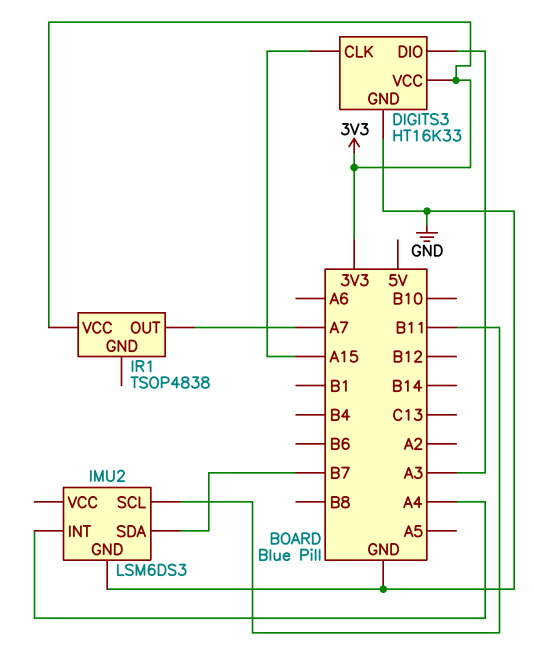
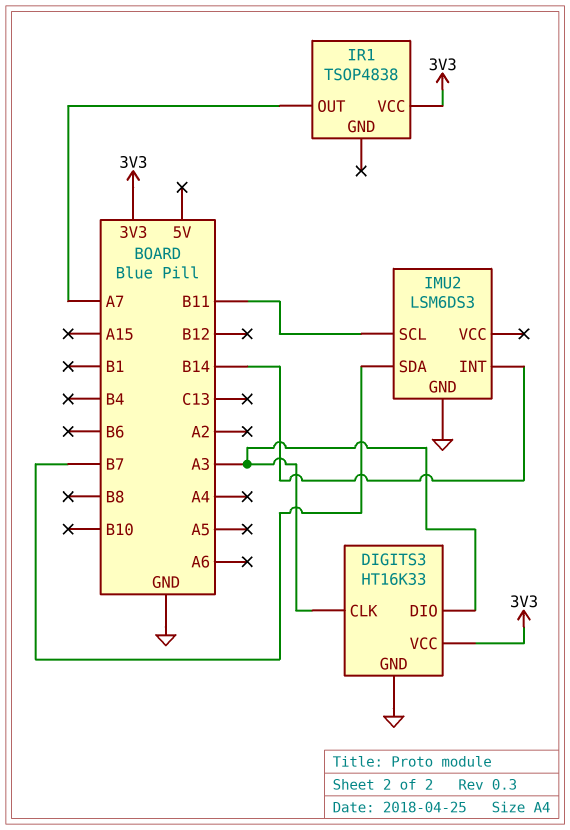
DIGITS3 pin CLK: A15 -> A3
IMU2 pin INT: A4 -> B14

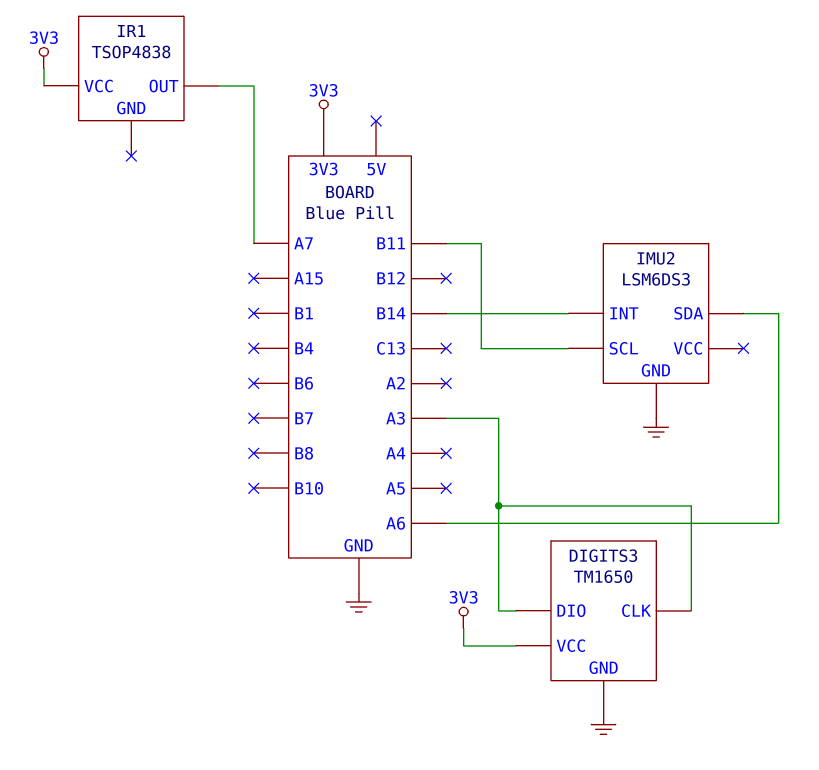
DIGITS3: HT16K33 -> TM1650
IMU2 pin SDA: B7 -> A6

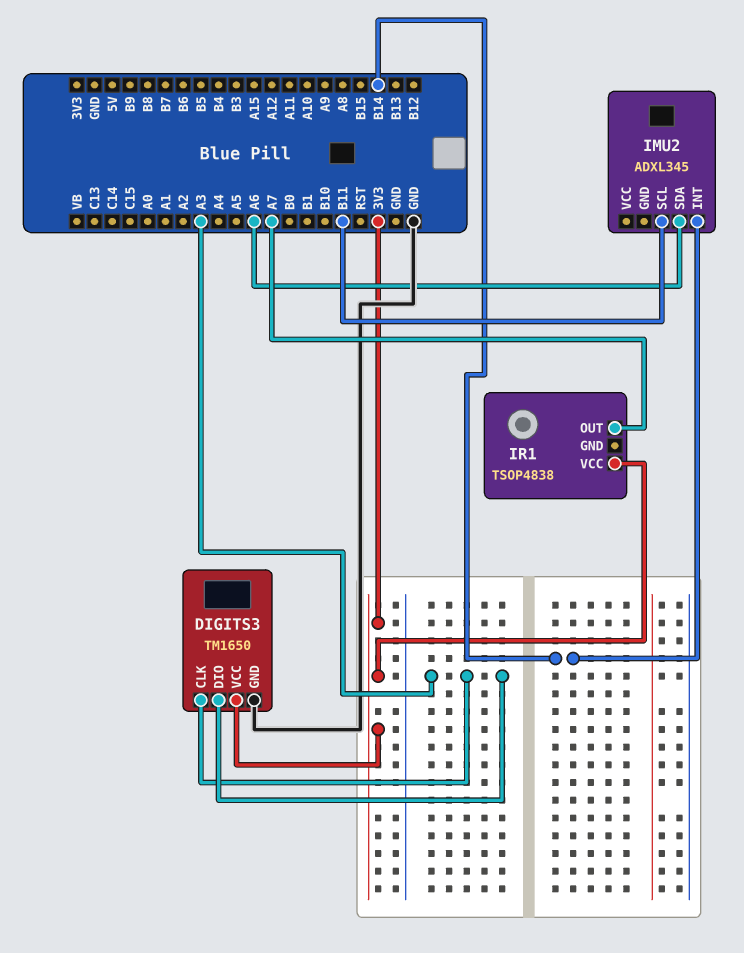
IMU2: LSM6DS3 -> ADXL345
IMU2 pin GND: GND -> none

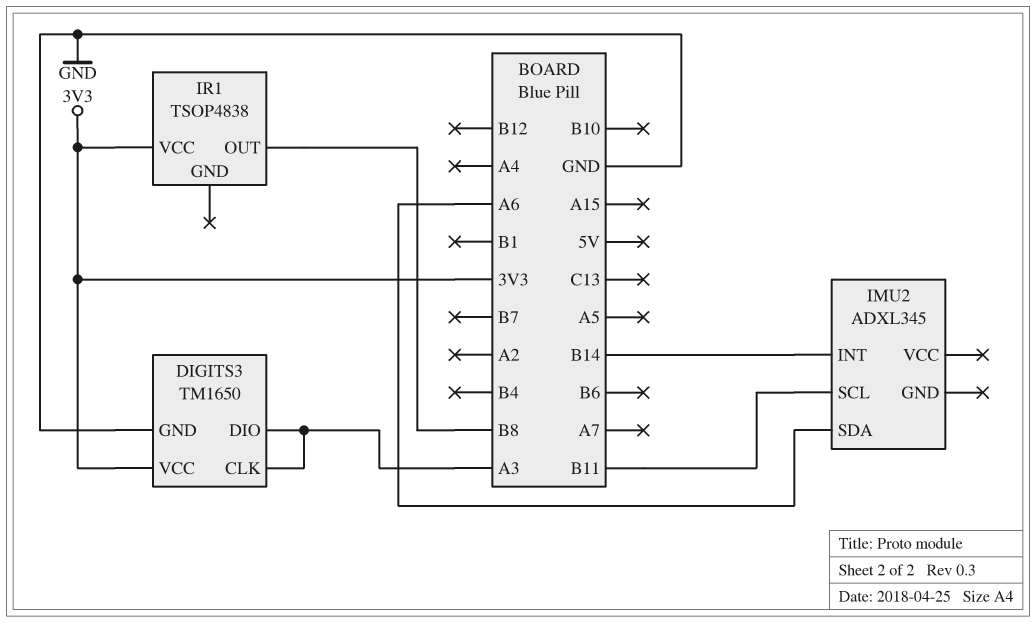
IR1 pin OUT: A7 -> B8

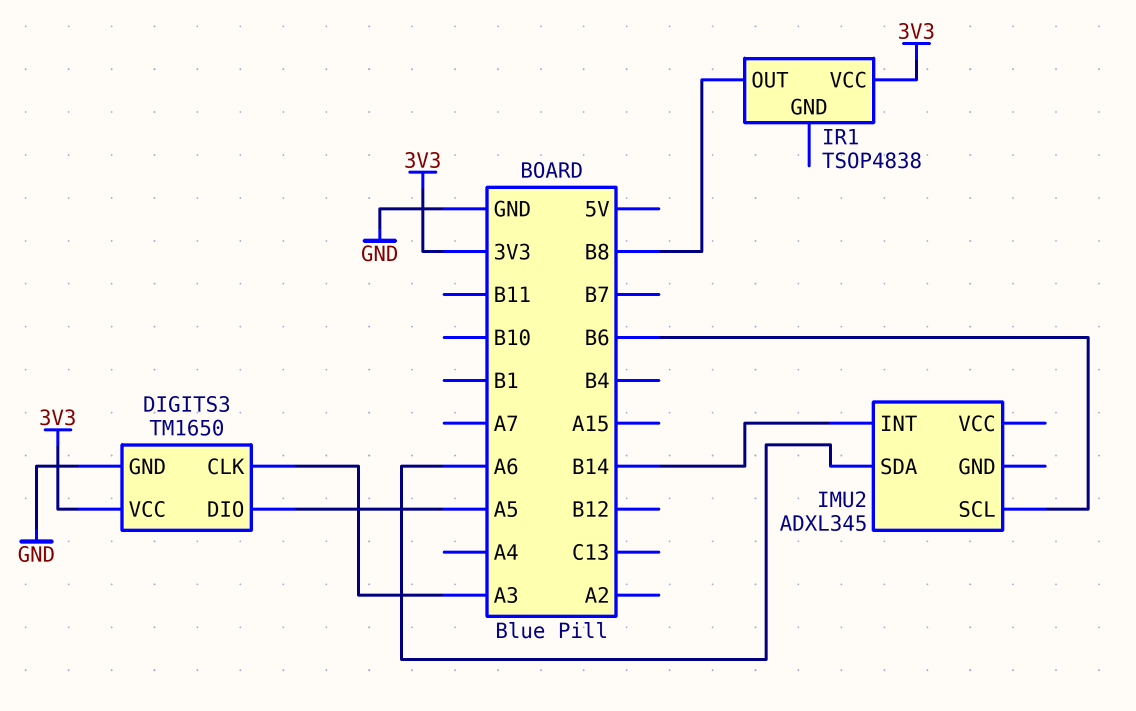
DIGITS3 pin DIO: A3 -> A5
IMU2 pin SCL: B11 -> B6

